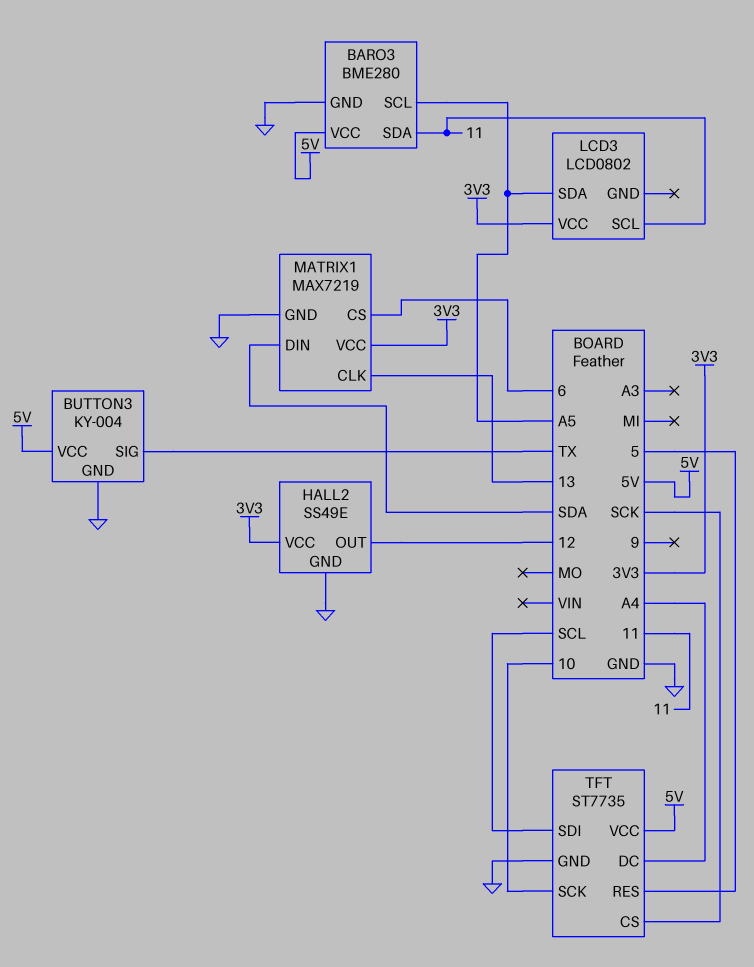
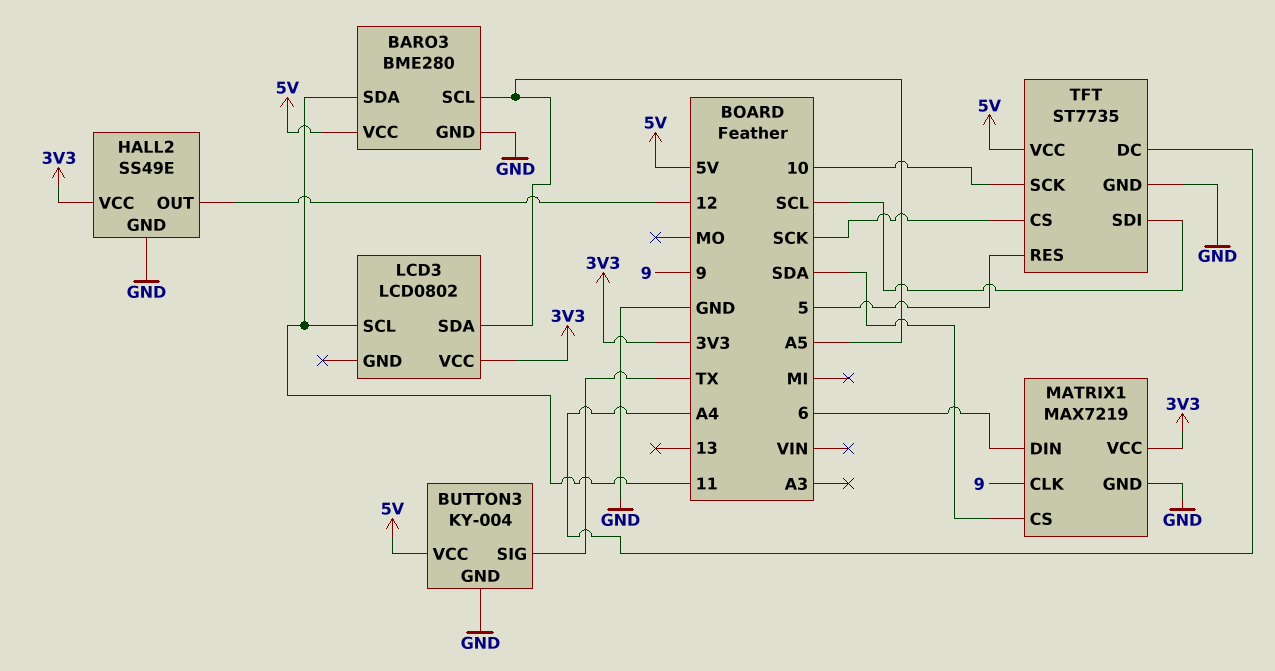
MATRIX1 pin CLK: 13 -> 9
MATRIX1 pin CS: 6 -> SDA
MATRIX1 pin DIN: SDA -> 6

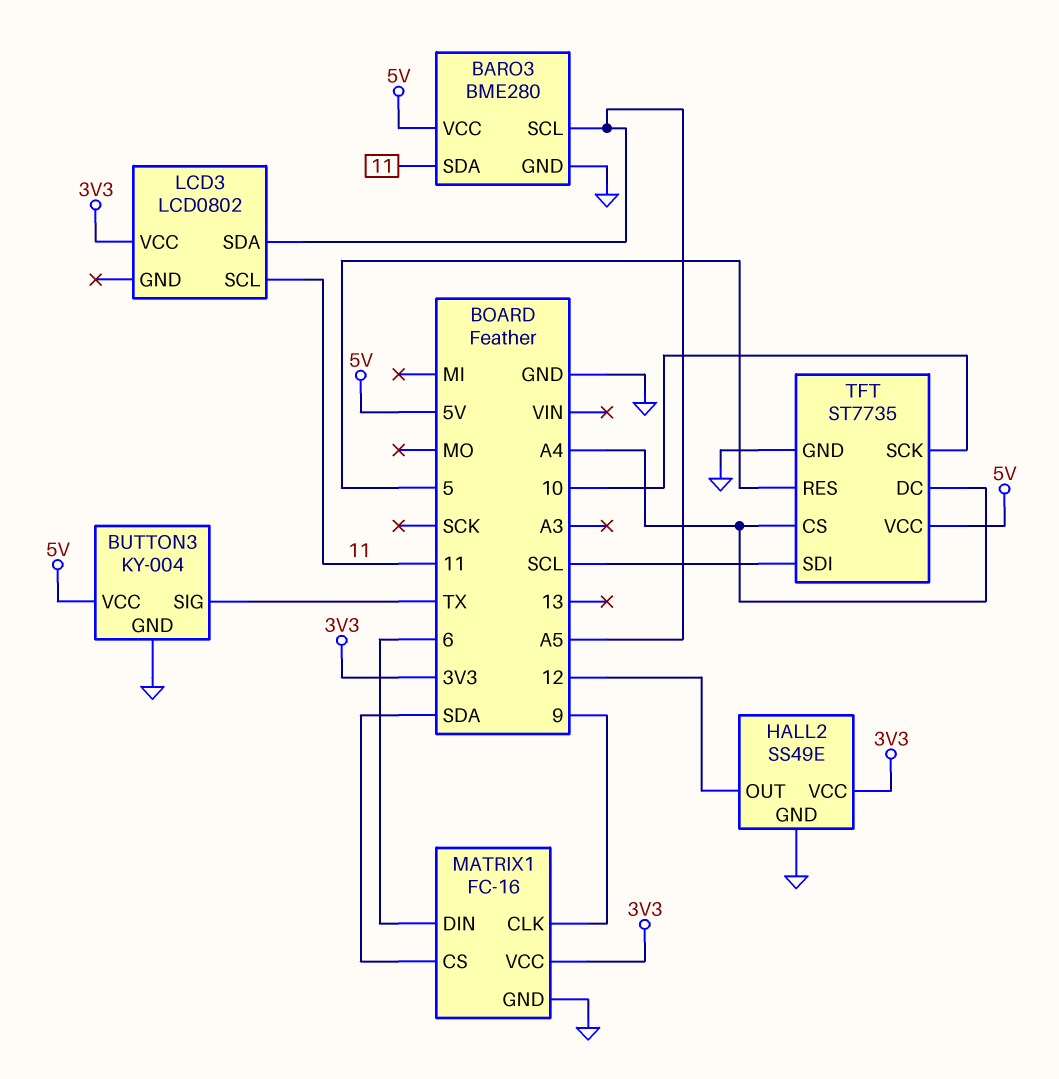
MATRIX1: MAX7219 -> FC-16
TFT pin CS: SCK -> A4

